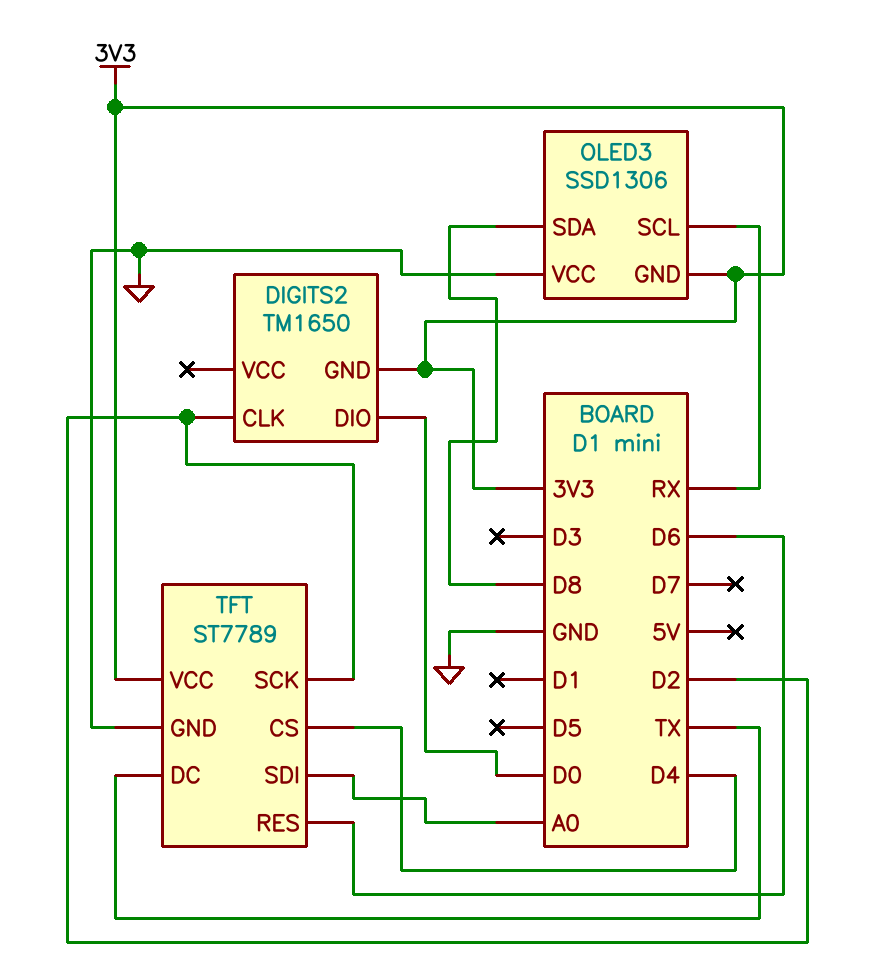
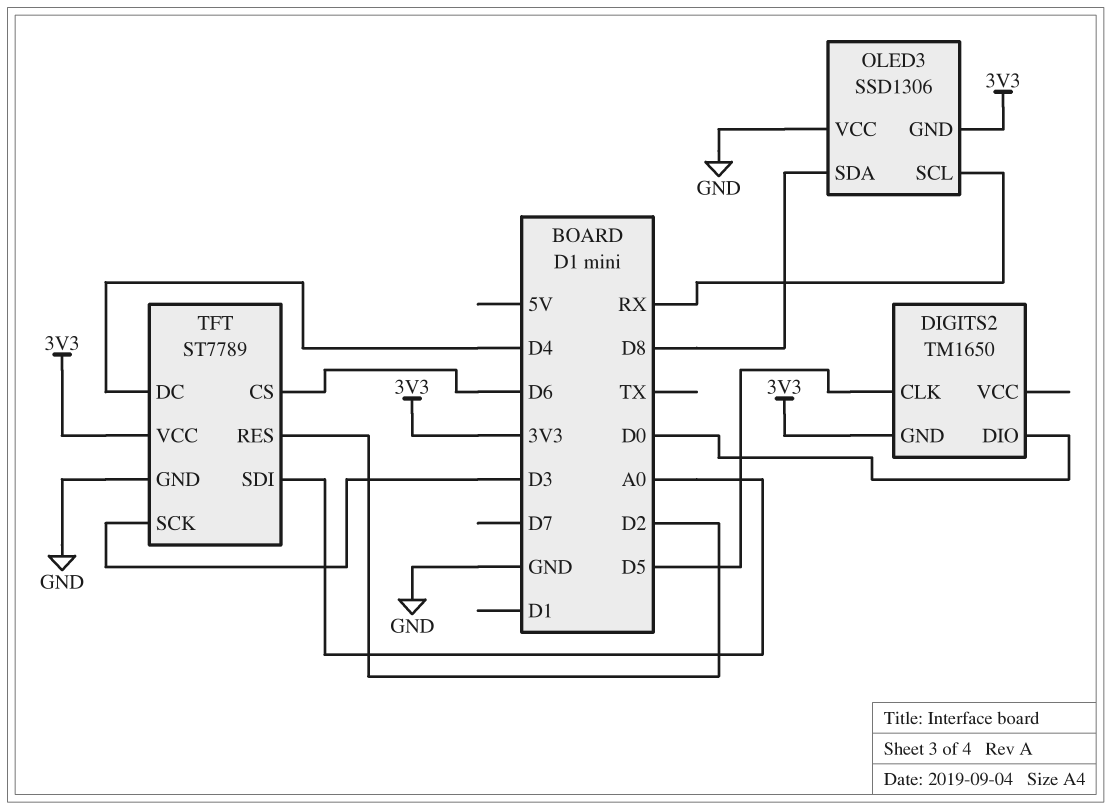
DIGITS2 pin CLK: D2 -> D5
TFT pin CS: D4 -> D6
TFT pin DC: TX -> D4
TFT pin RES: D6 -> D2
TFT pin SCK: D2 -> D3

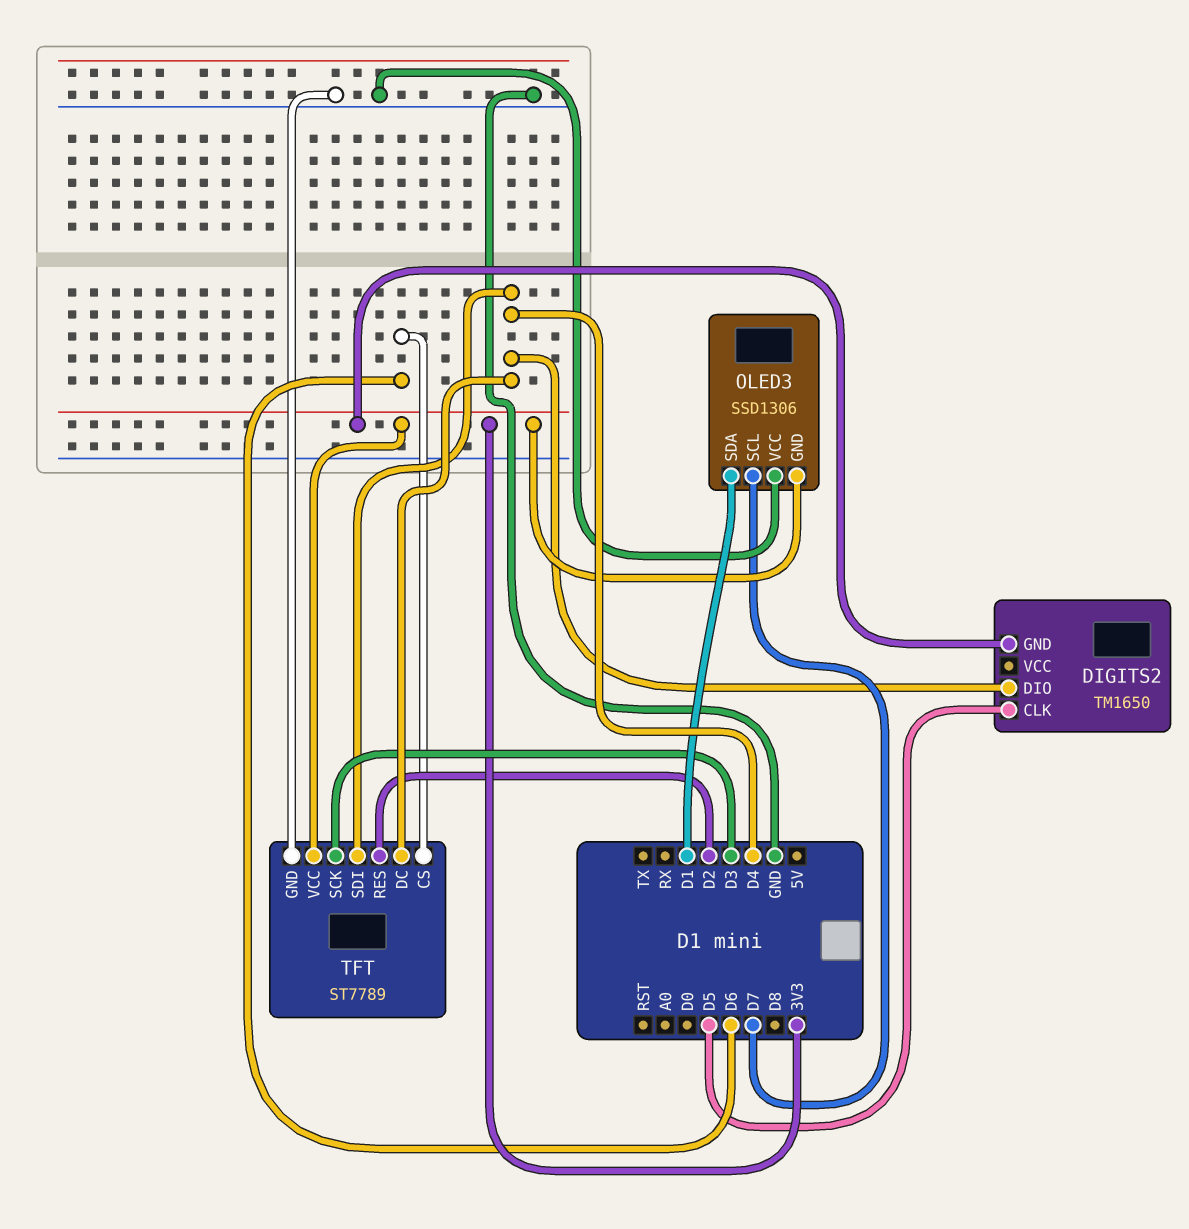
DIGITS2 pin DIO: D0 -> D4
OLED3 pin SCL: RX -> D7
OLED3 pin SDA: D8 -> D1
TFT pin SDI: A0 -> D4

